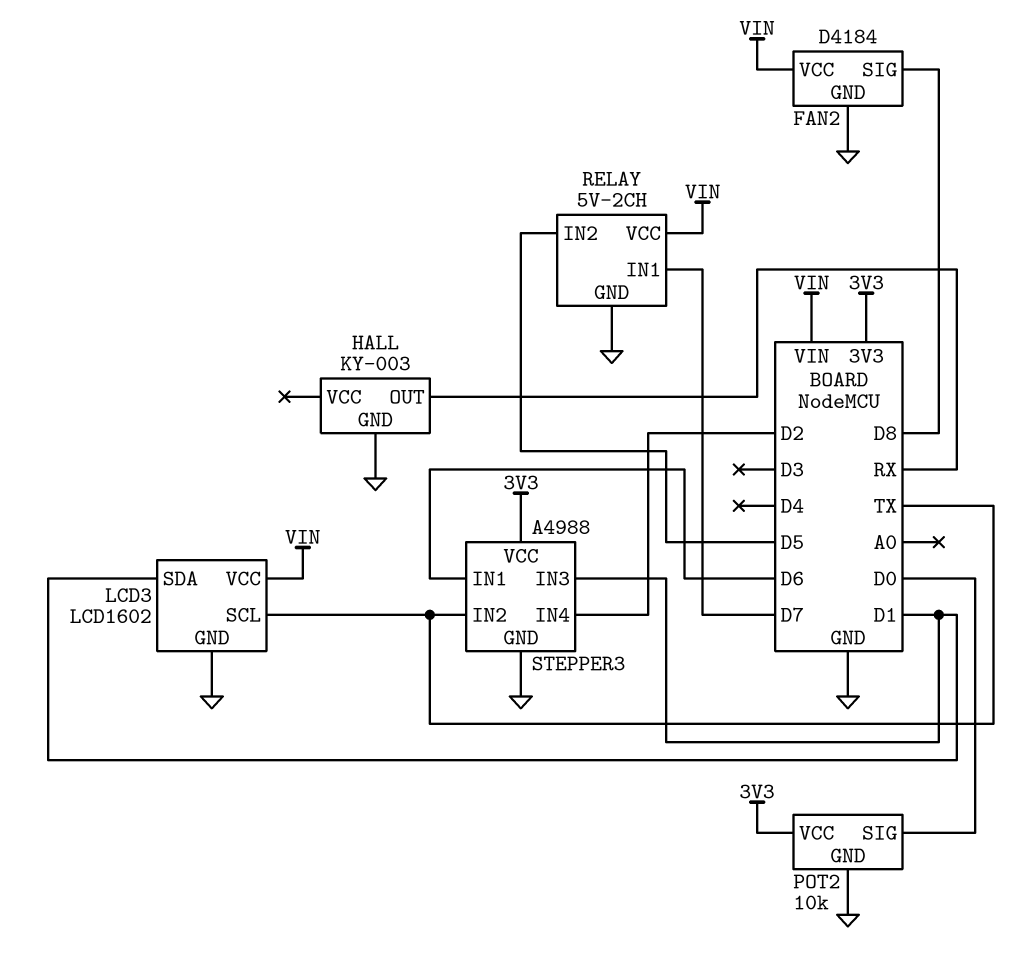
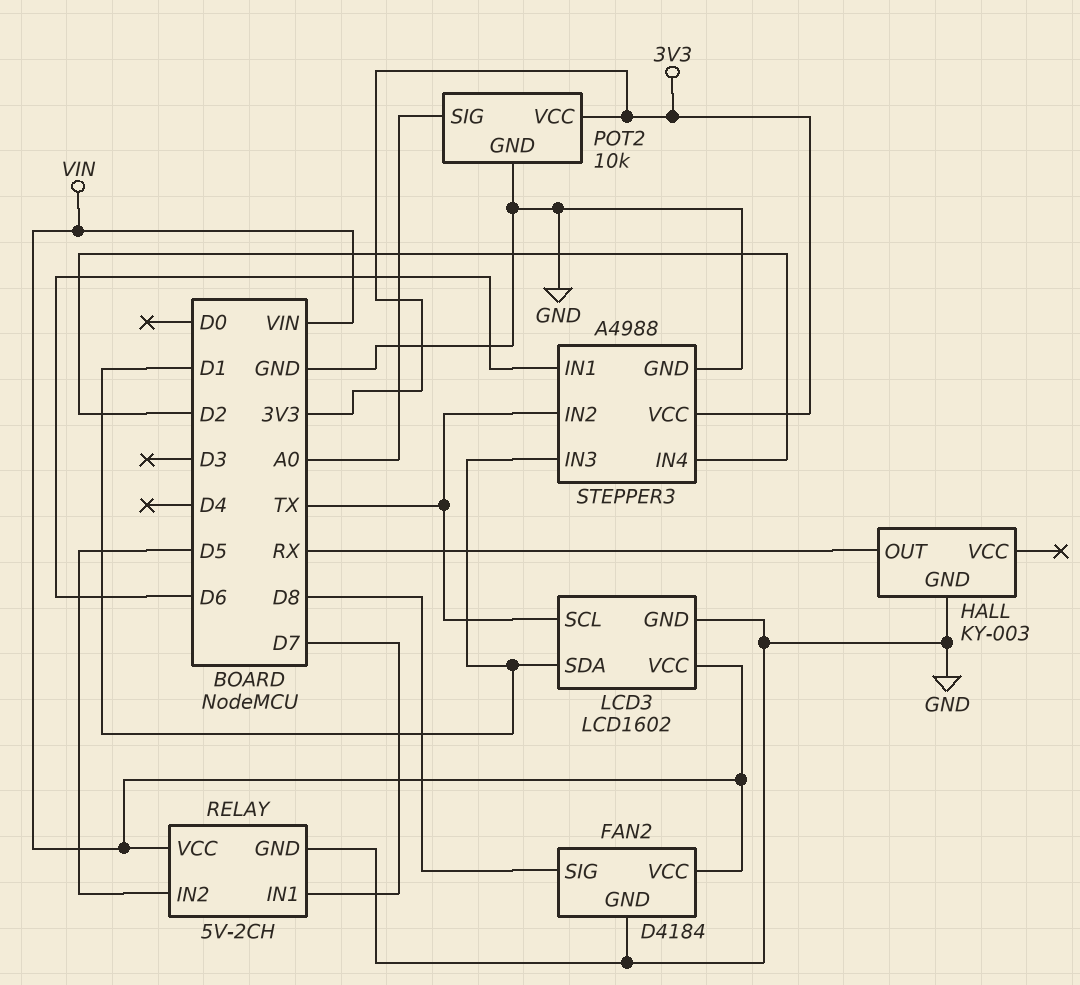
POT2 pin SIG: D0 -> A0

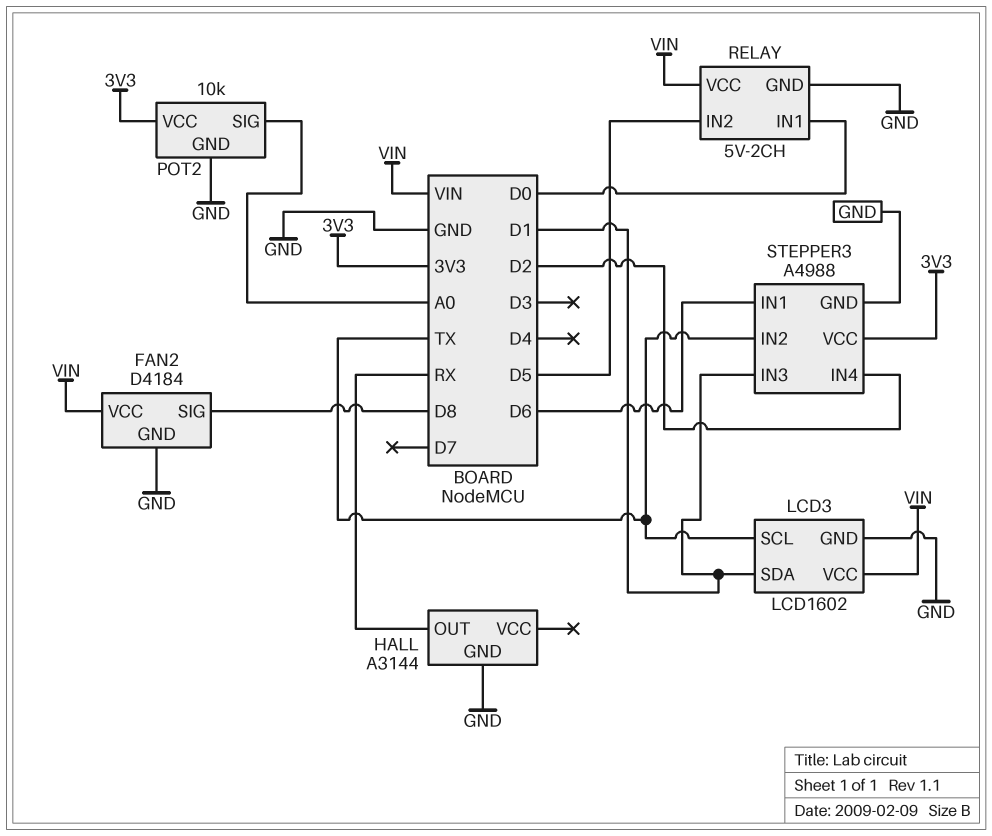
HALL: KY-003 -> A3144
RELAY pin IN1: D7 -> D0

